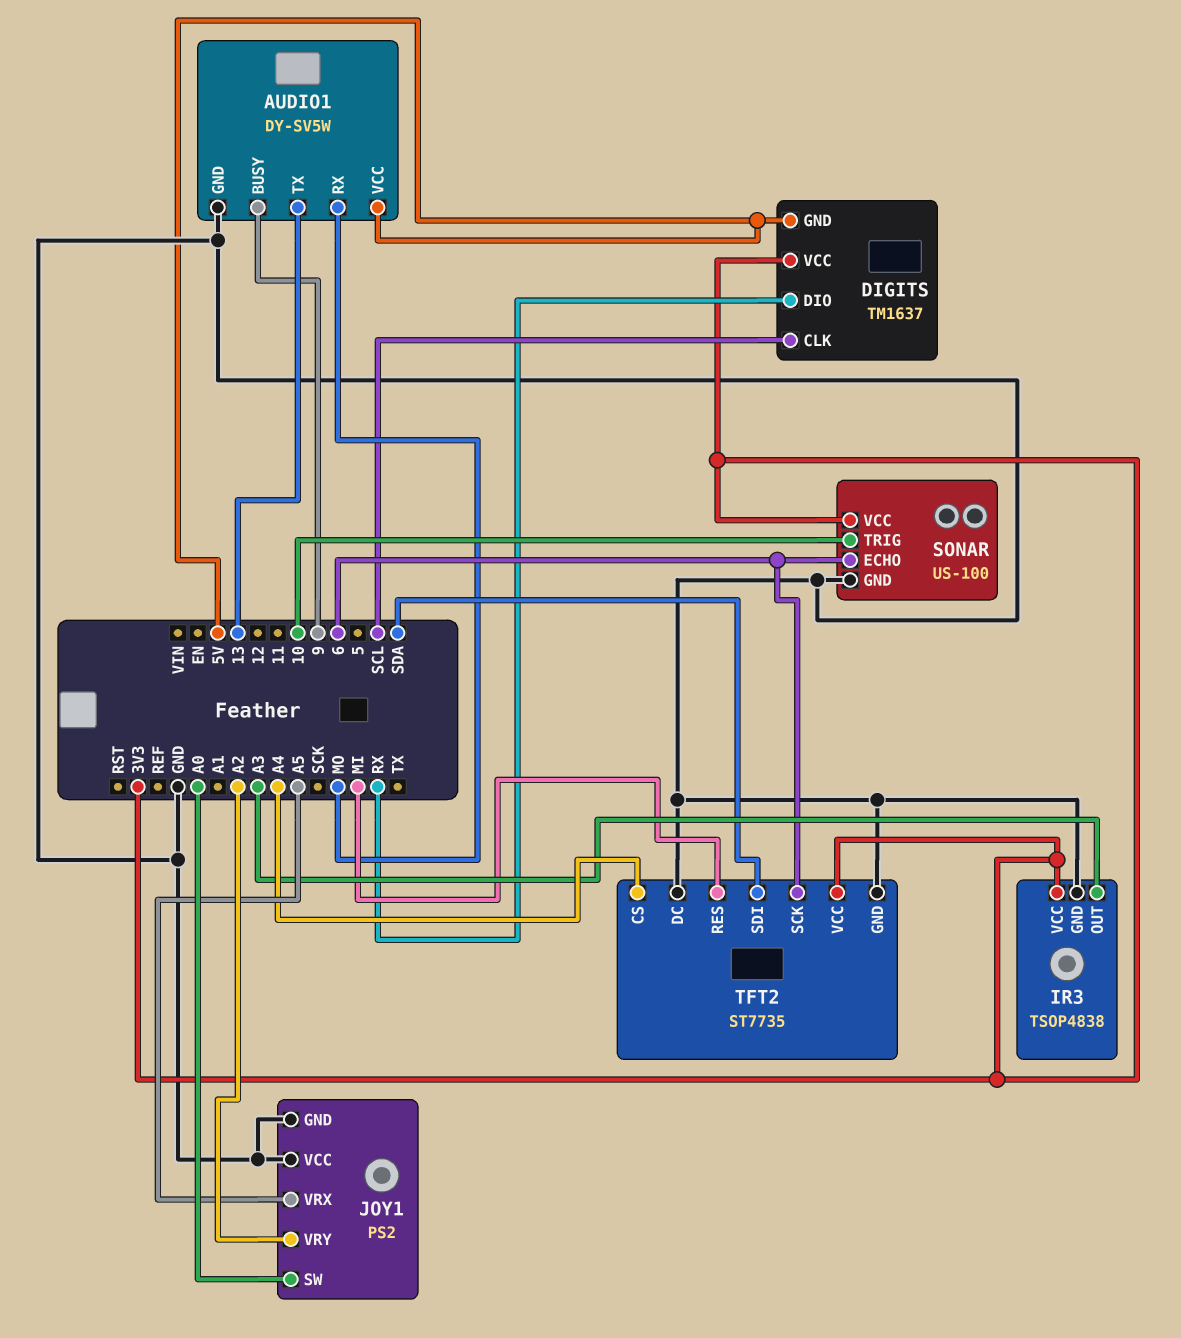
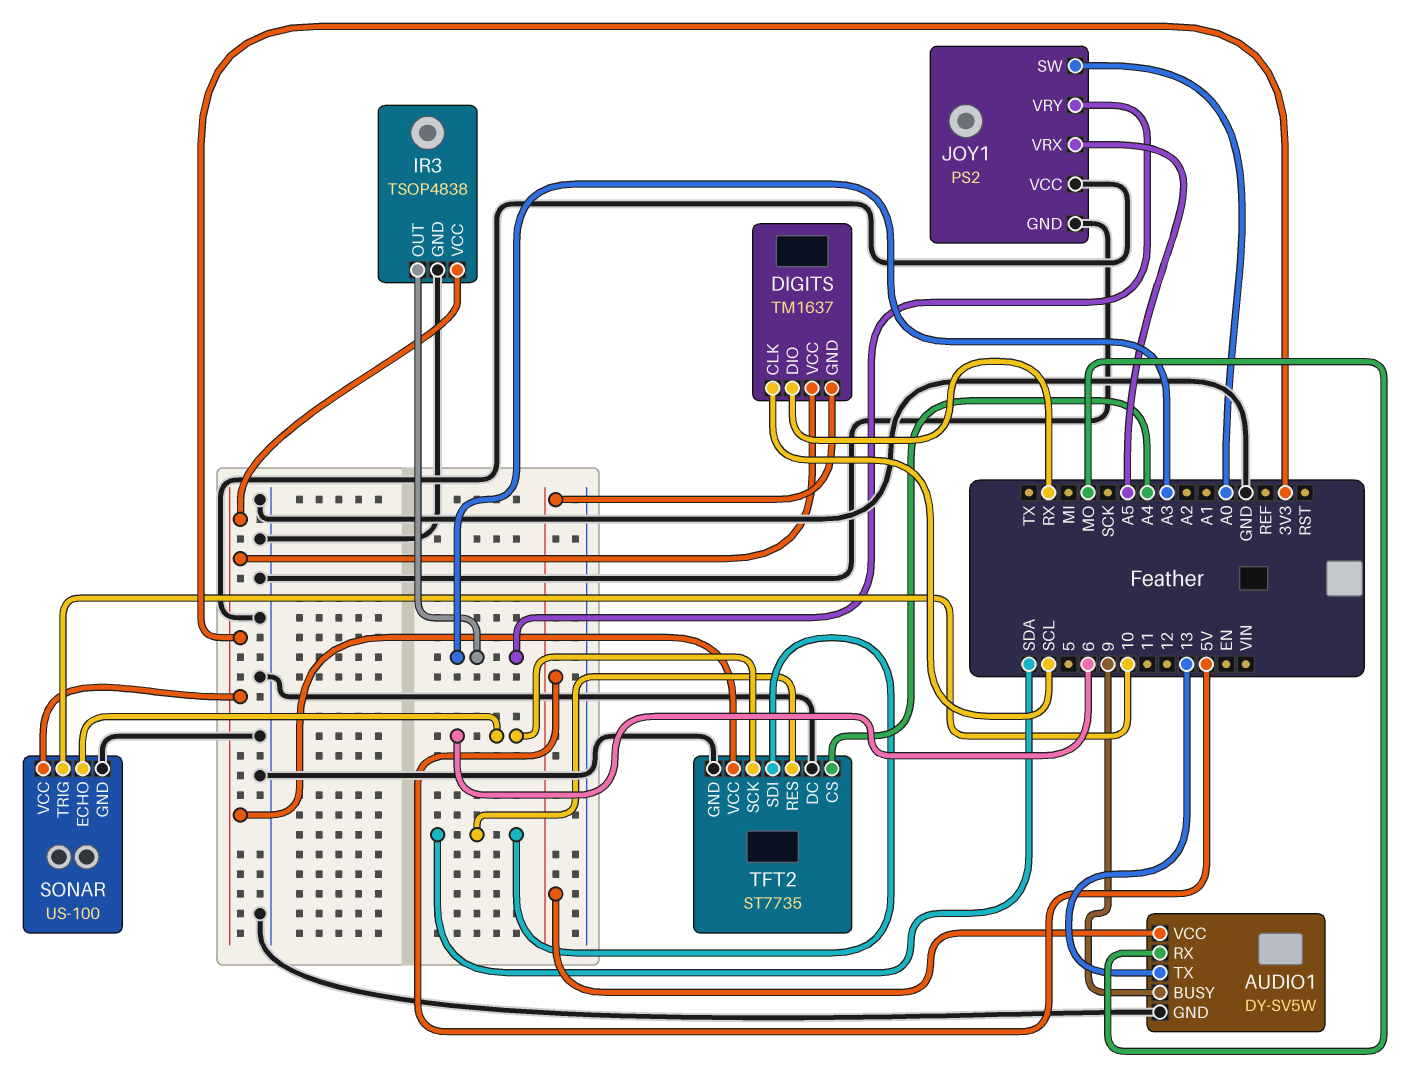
JOY1 pin VRY: A2 -> A3
TFT2 pin RES: MI -> SDA

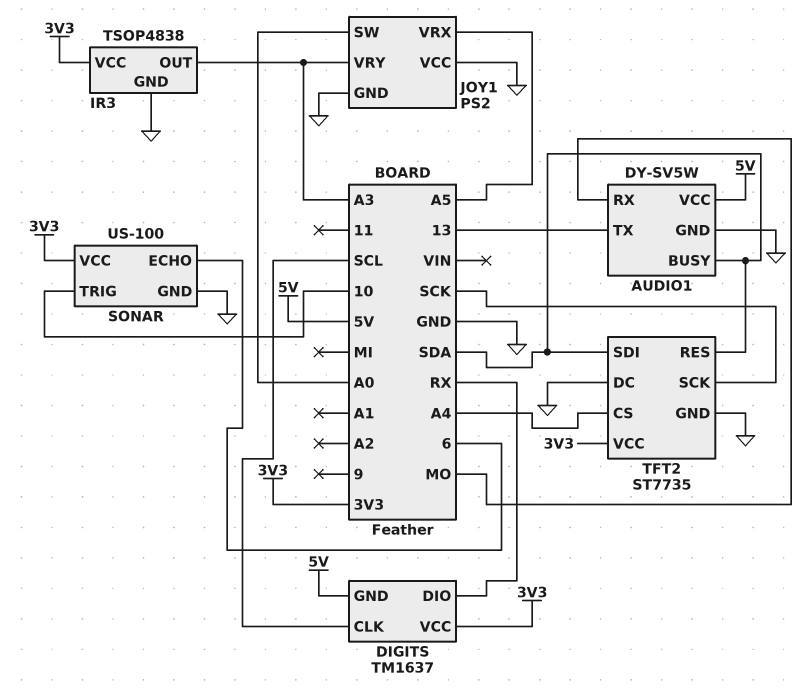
AUDIO1 pin BUSY: 9 -> SDA
TFT2 pin SCK: 6 -> SCK

